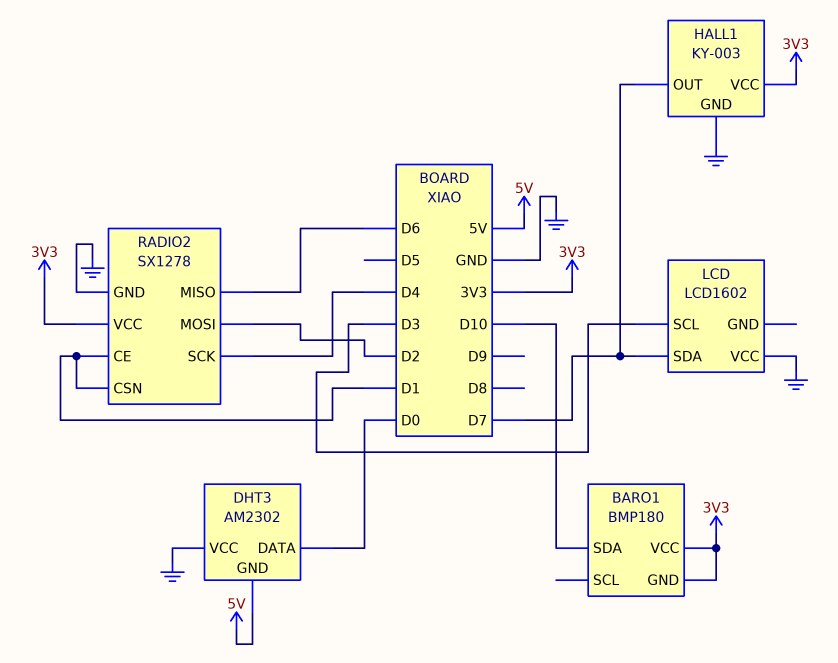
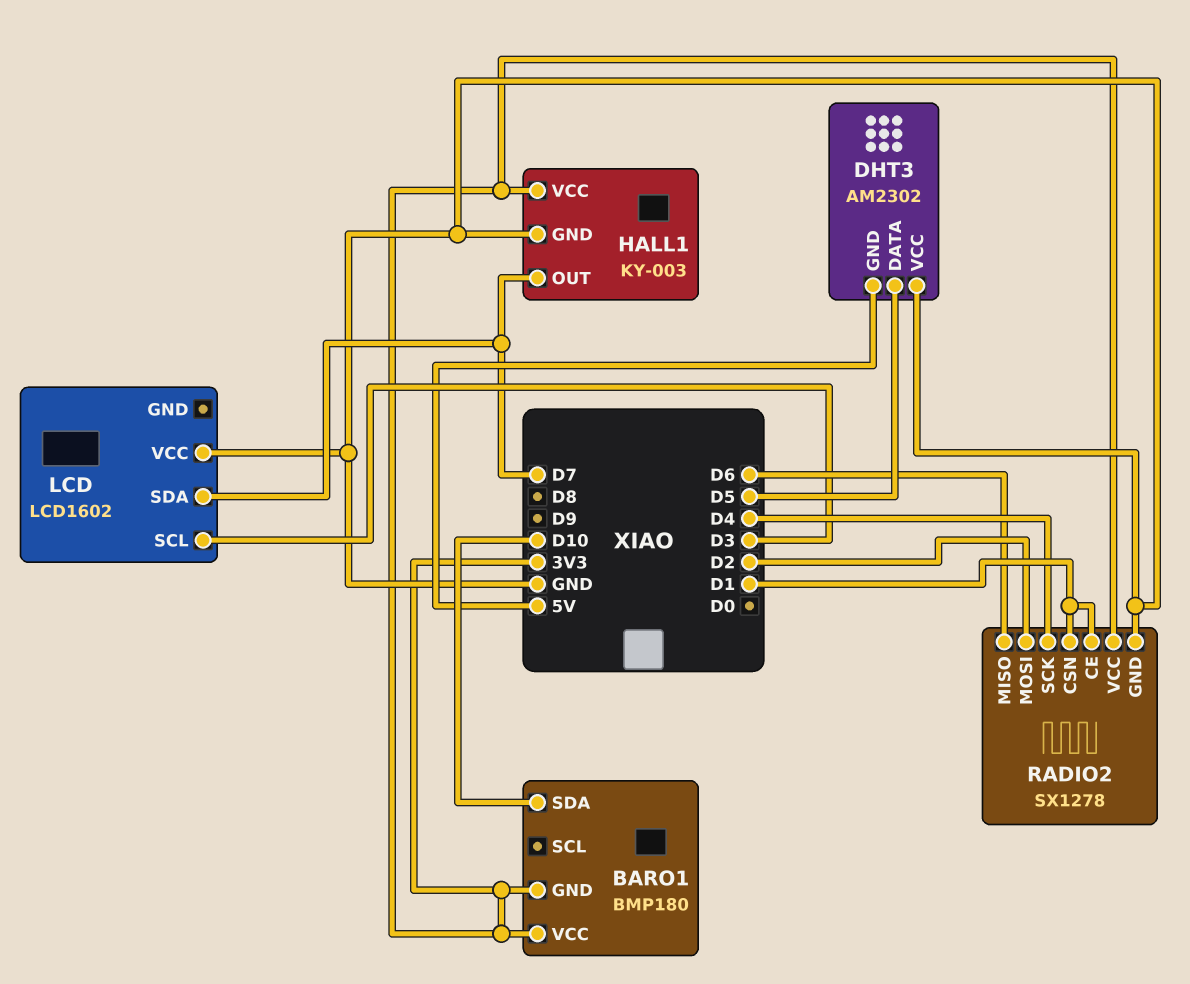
DHT3 pin DATA: D0 -> D5

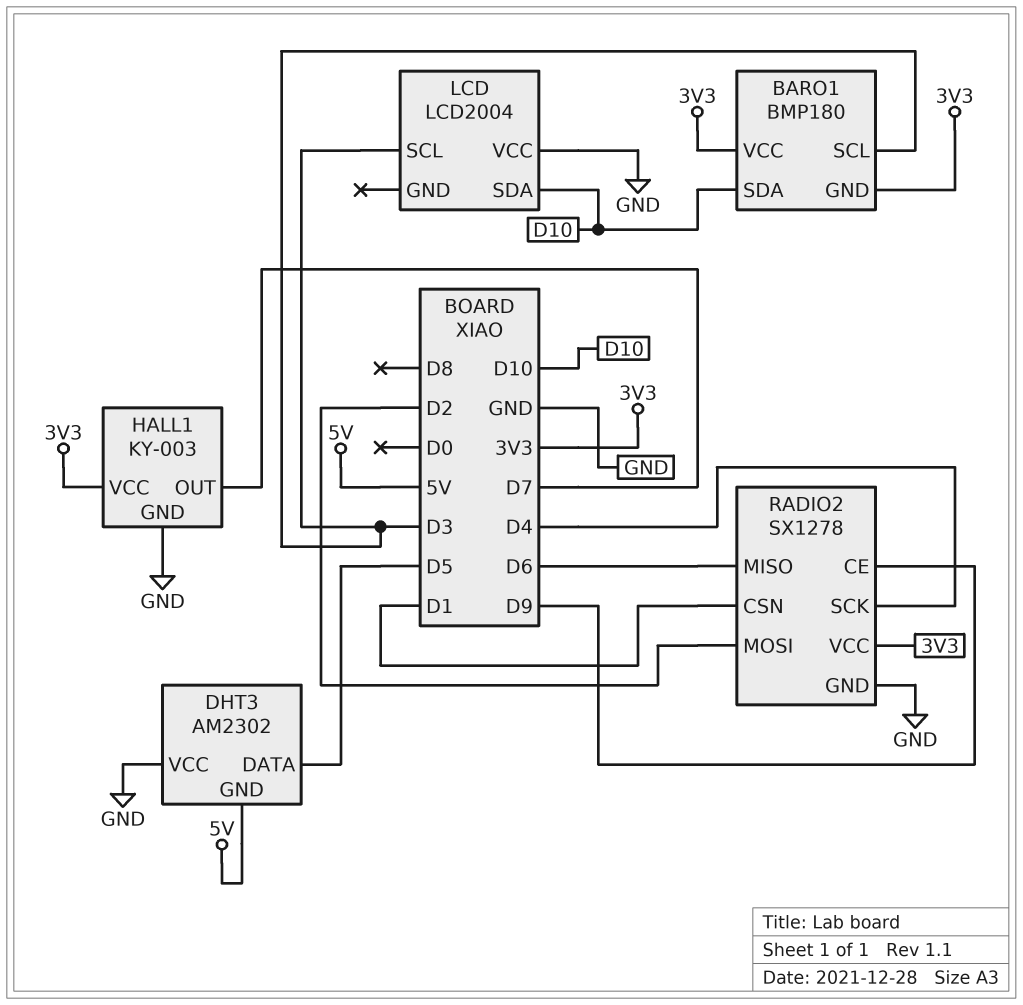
BARO1 pin SCL: none -> D3
LCD: LCD1602 -> LCD2004
LCD pin SDA: D7 -> D10
RADIO2 pin CE: D1 -> D9

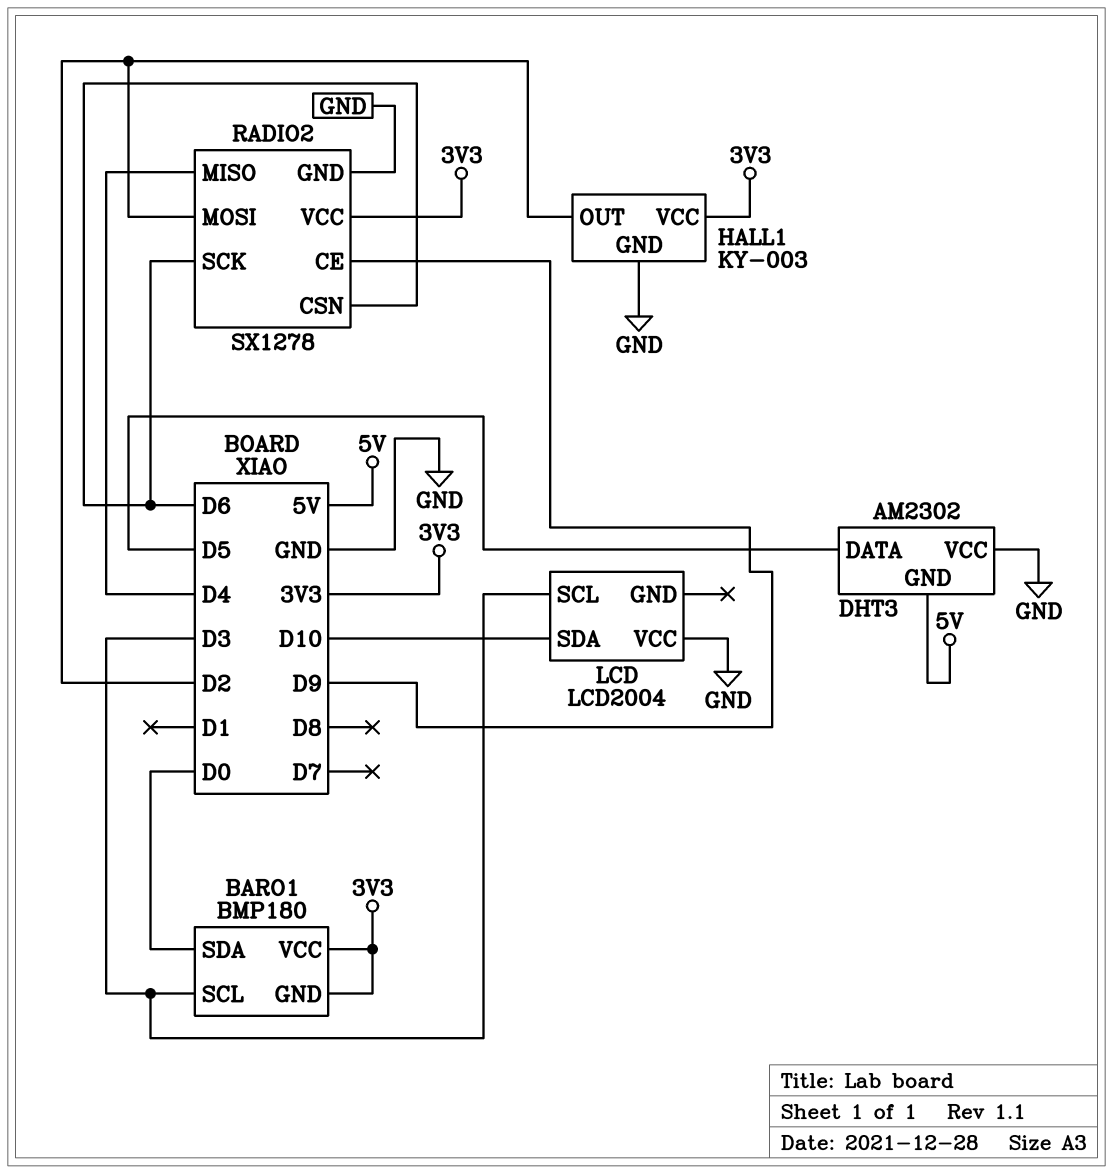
BARO1 pin SDA: D10 -> D0
HALL1 pin OUT: D7 -> D2
RADIO2 pin CSN: D1 -> D6
RADIO2 pin MISO: D6 -> D4
RADIO2 pin SCK: D4 -> D6

